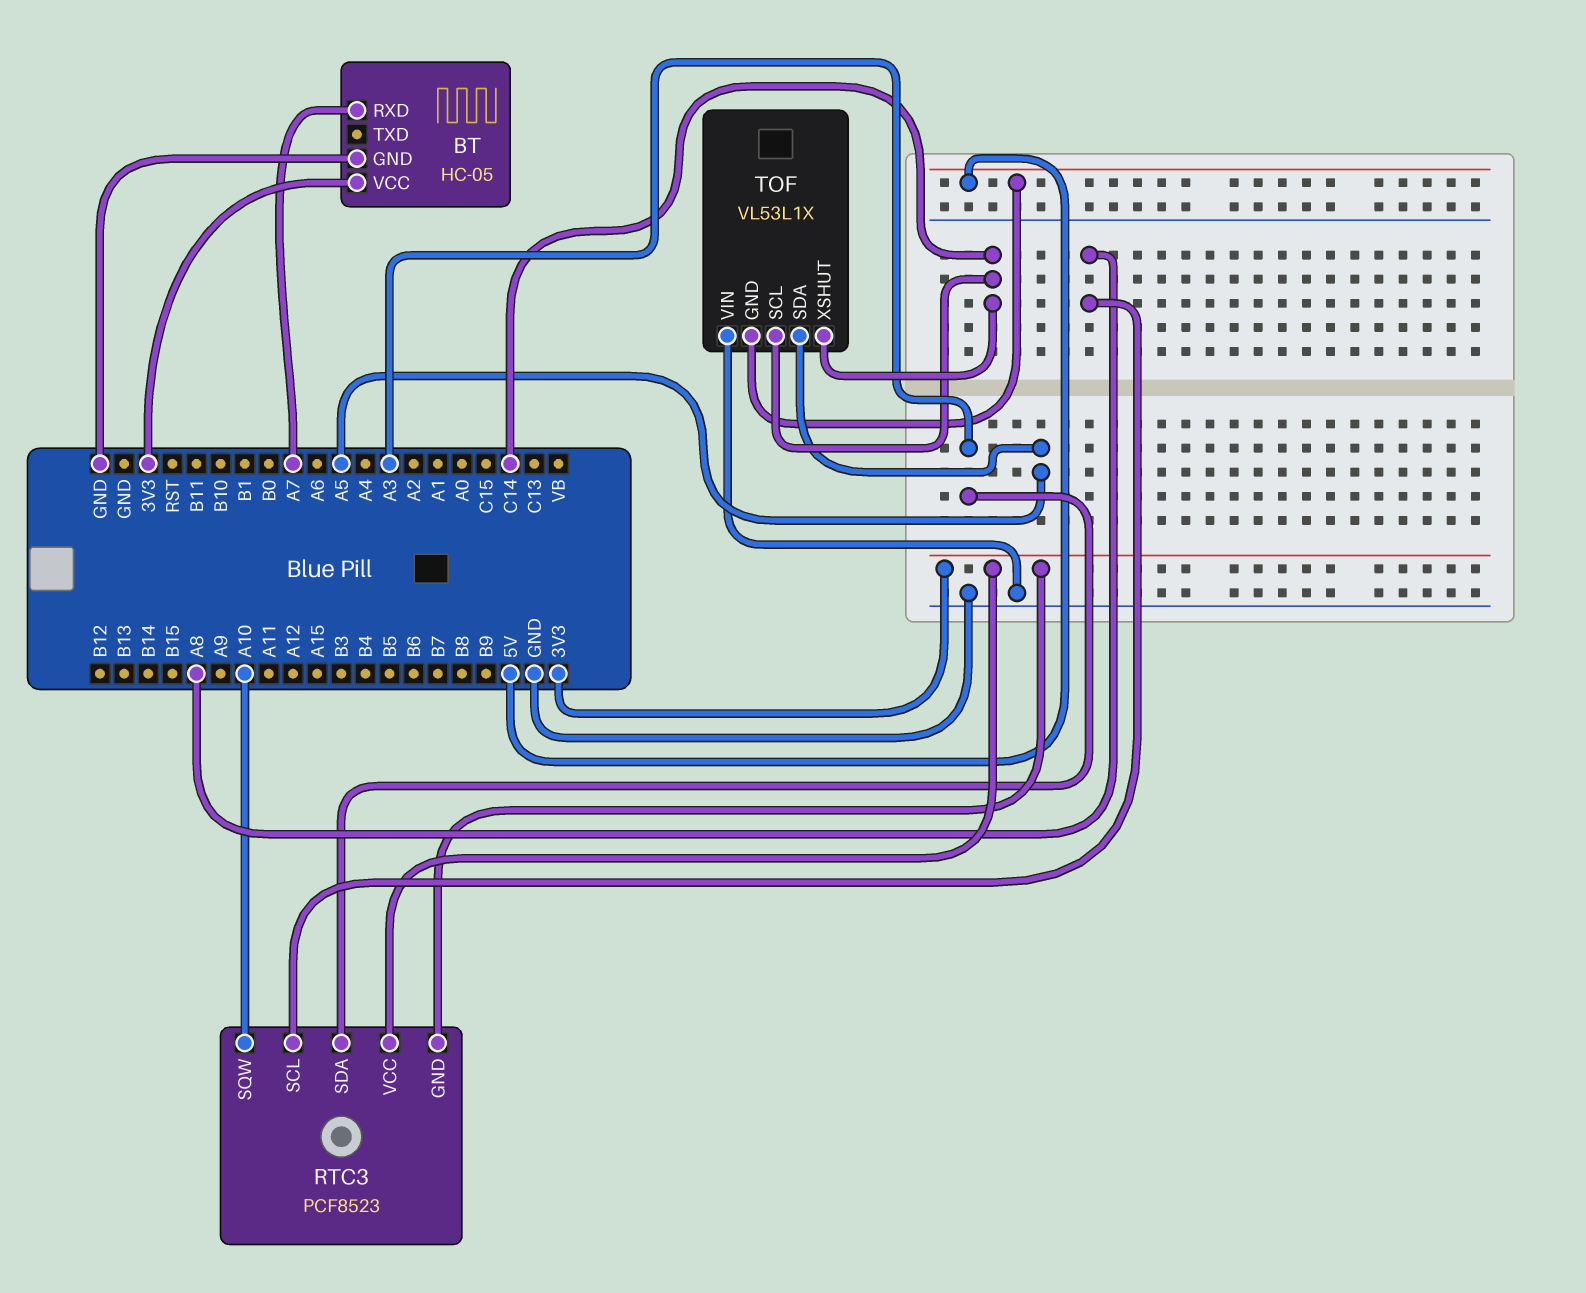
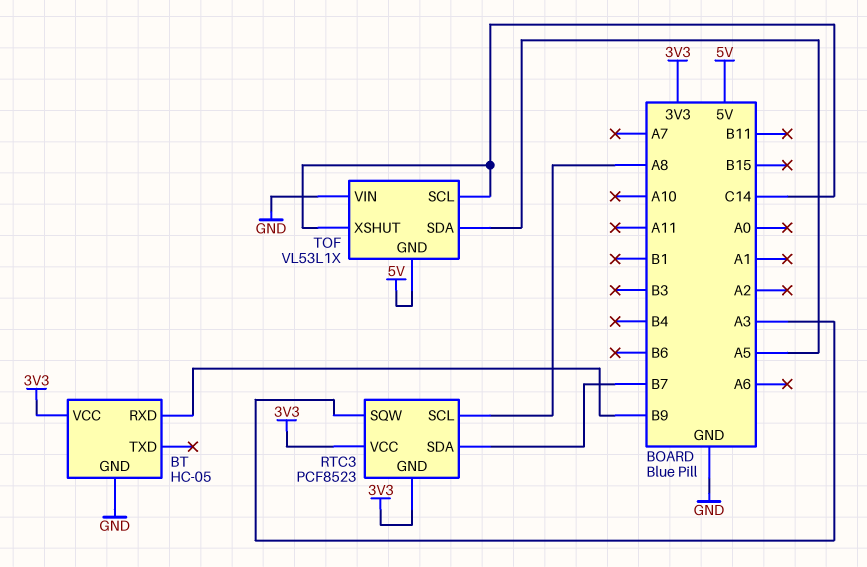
BT pin RXD: A7 -> B9
RTC3 pin SDA: A3 -> B7
RTC3 pin SQW: A10 -> A3

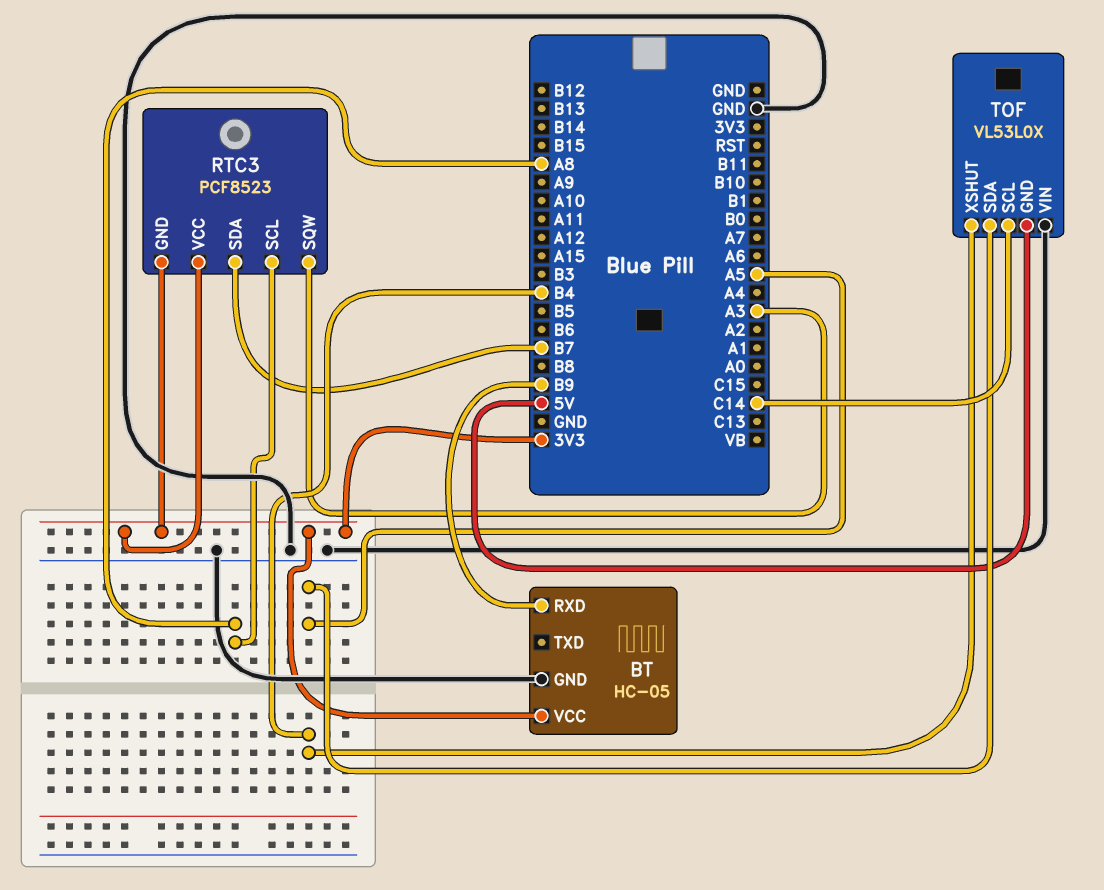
TOF: VL53L1X -> VL53L0X
TOF pin XSHUT: C14 -> B4

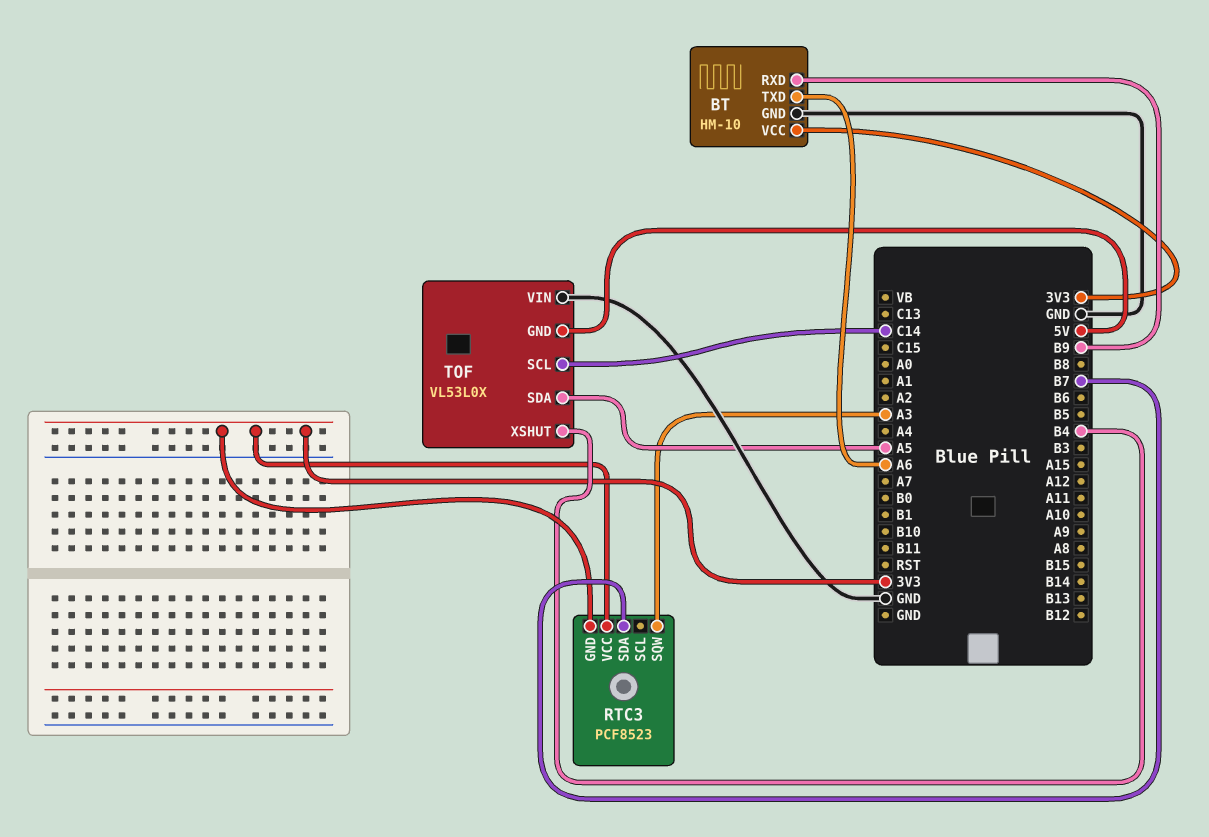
BT: HC-05 -> HM-10
BT pin TXD: none -> A6
RTC3 pin SCL: A8 -> none

